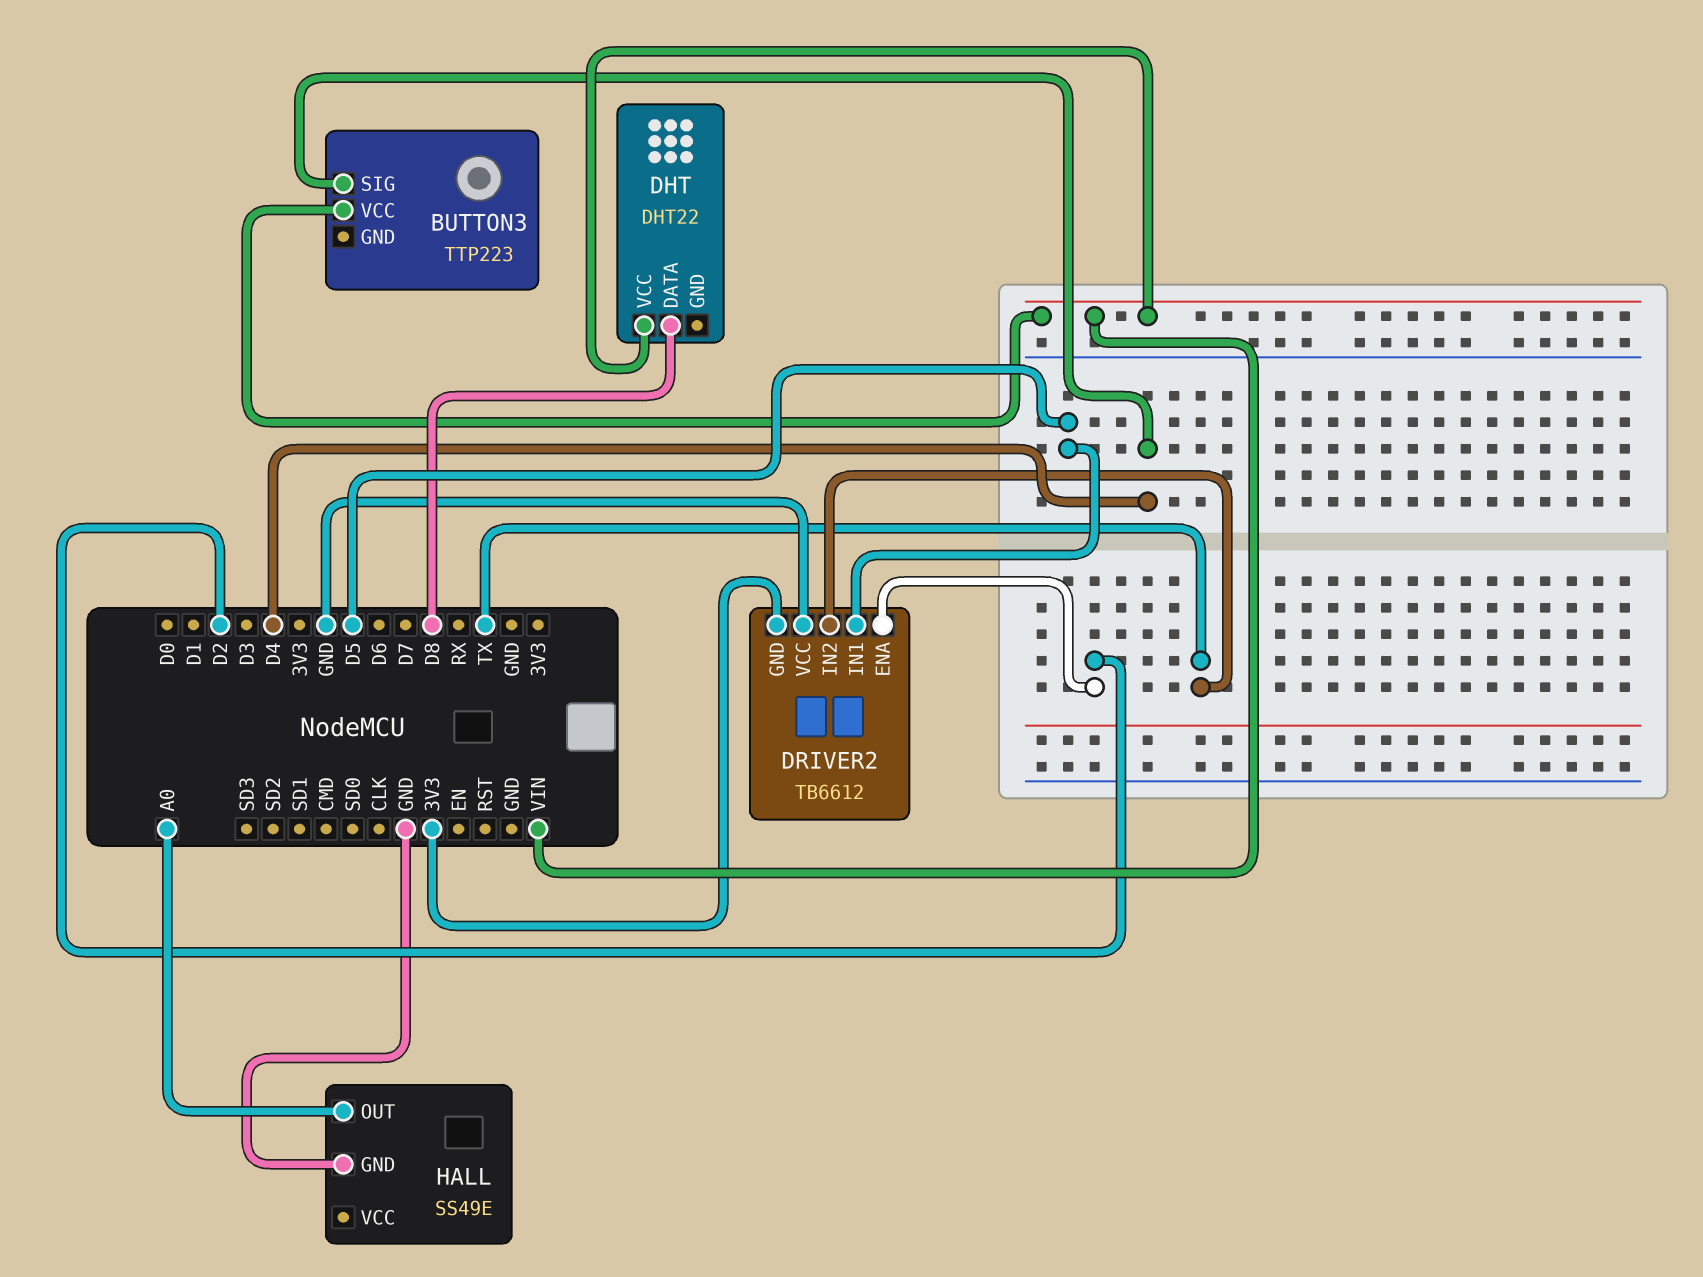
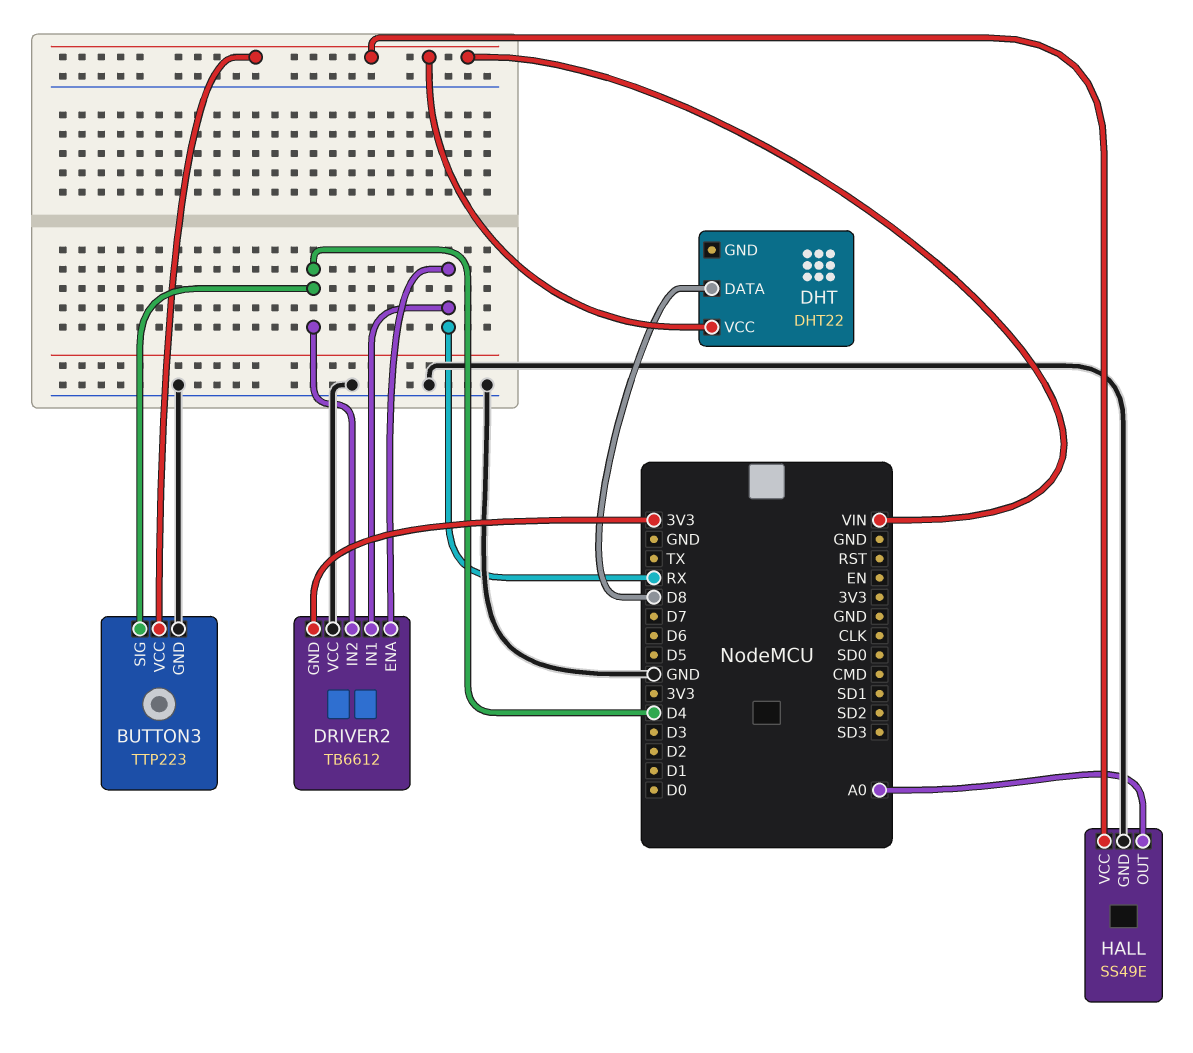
BUTTON3 pin GND: none -> GND
DRIVER2 pin ENA: D2 -> RX
DRIVER2 pin IN1: D5 -> RX
DRIVER2 pin IN2: TX -> D4
HALL pin VCC: none -> VIN

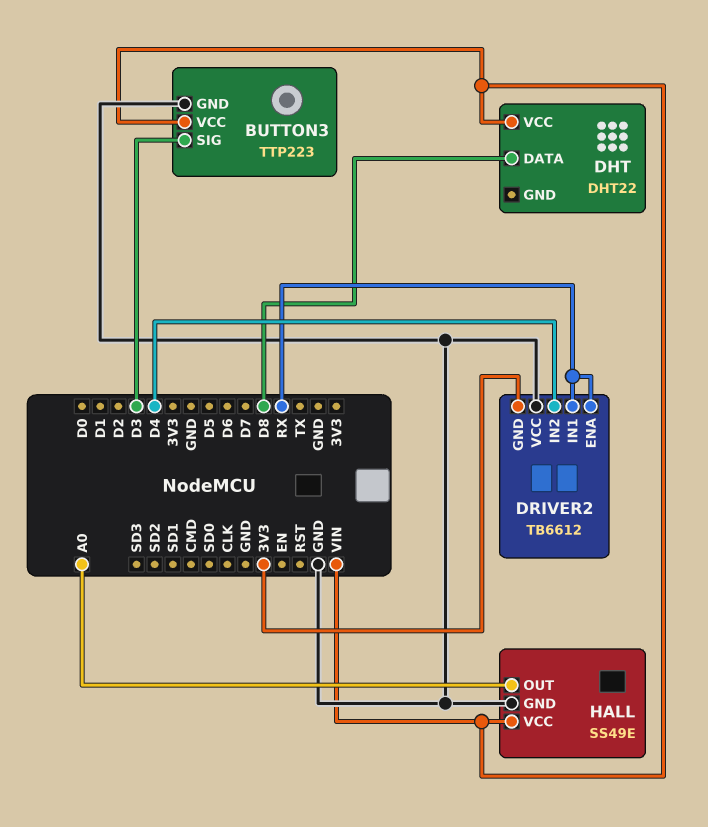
BUTTON3 pin SIG: D4 -> D3

